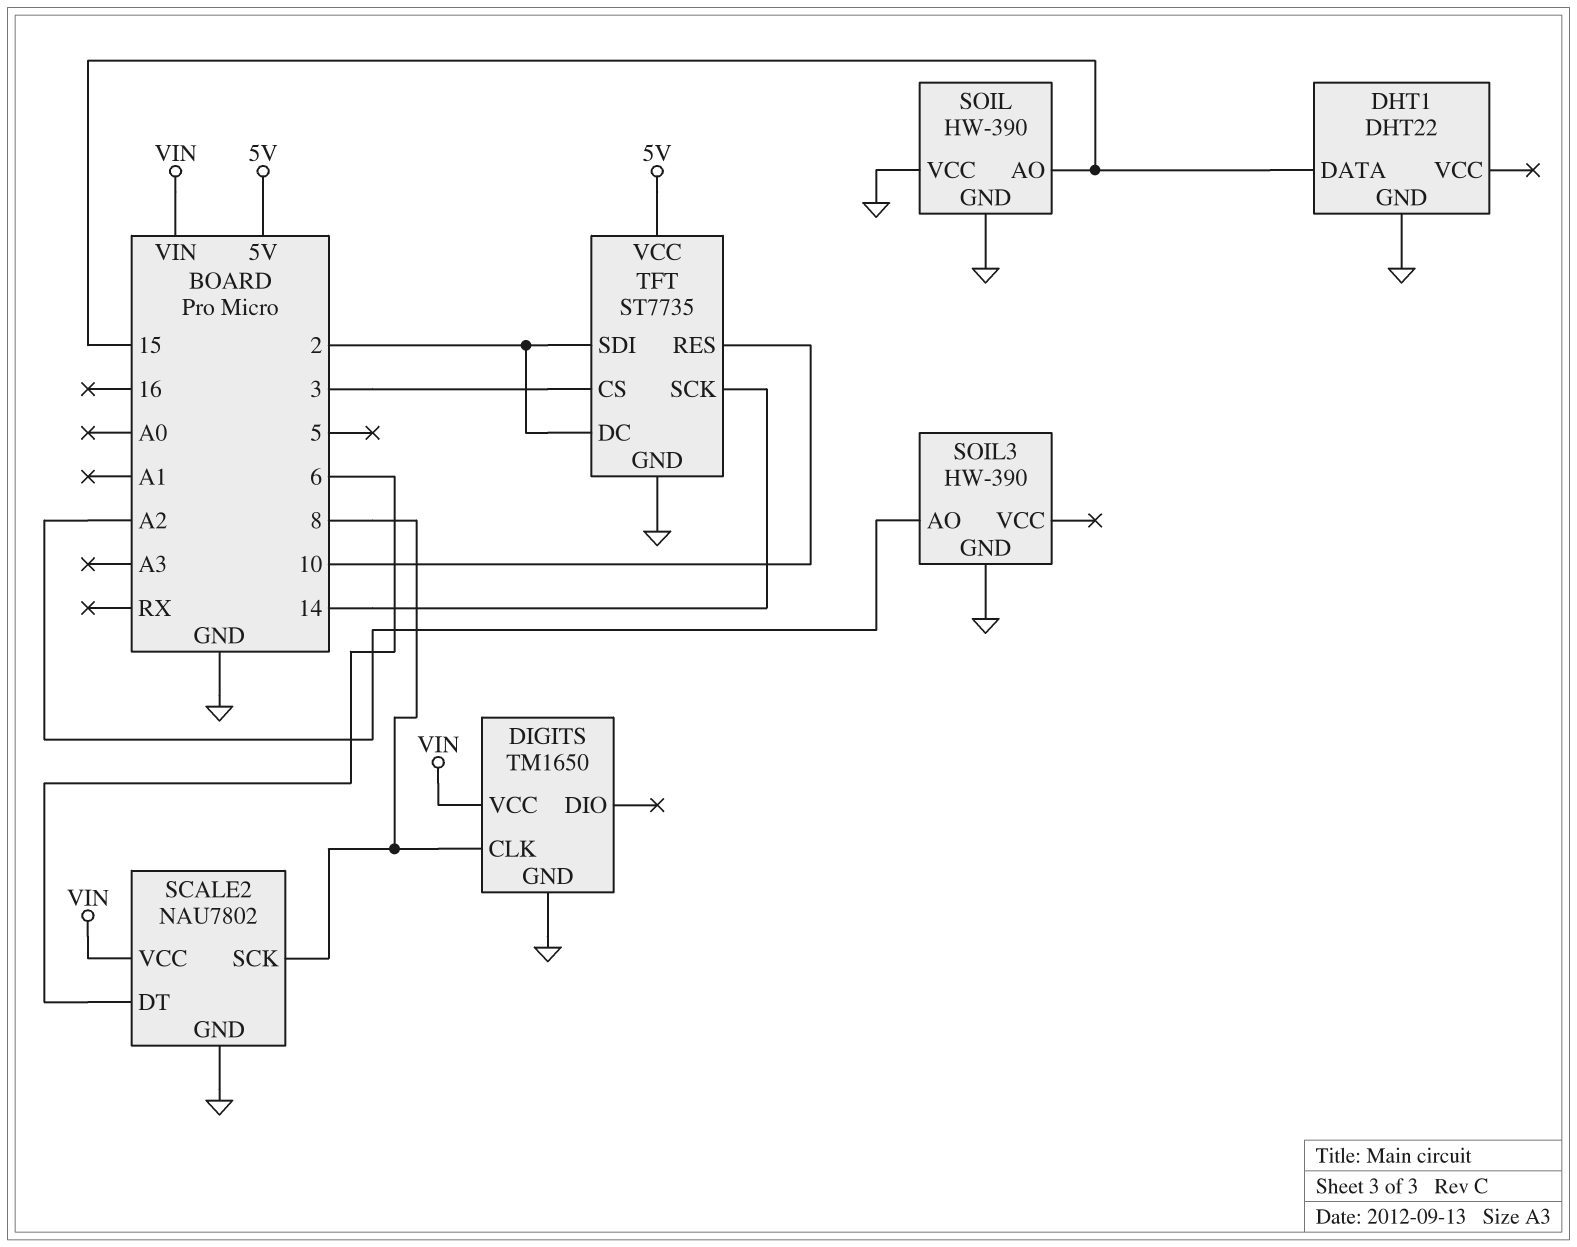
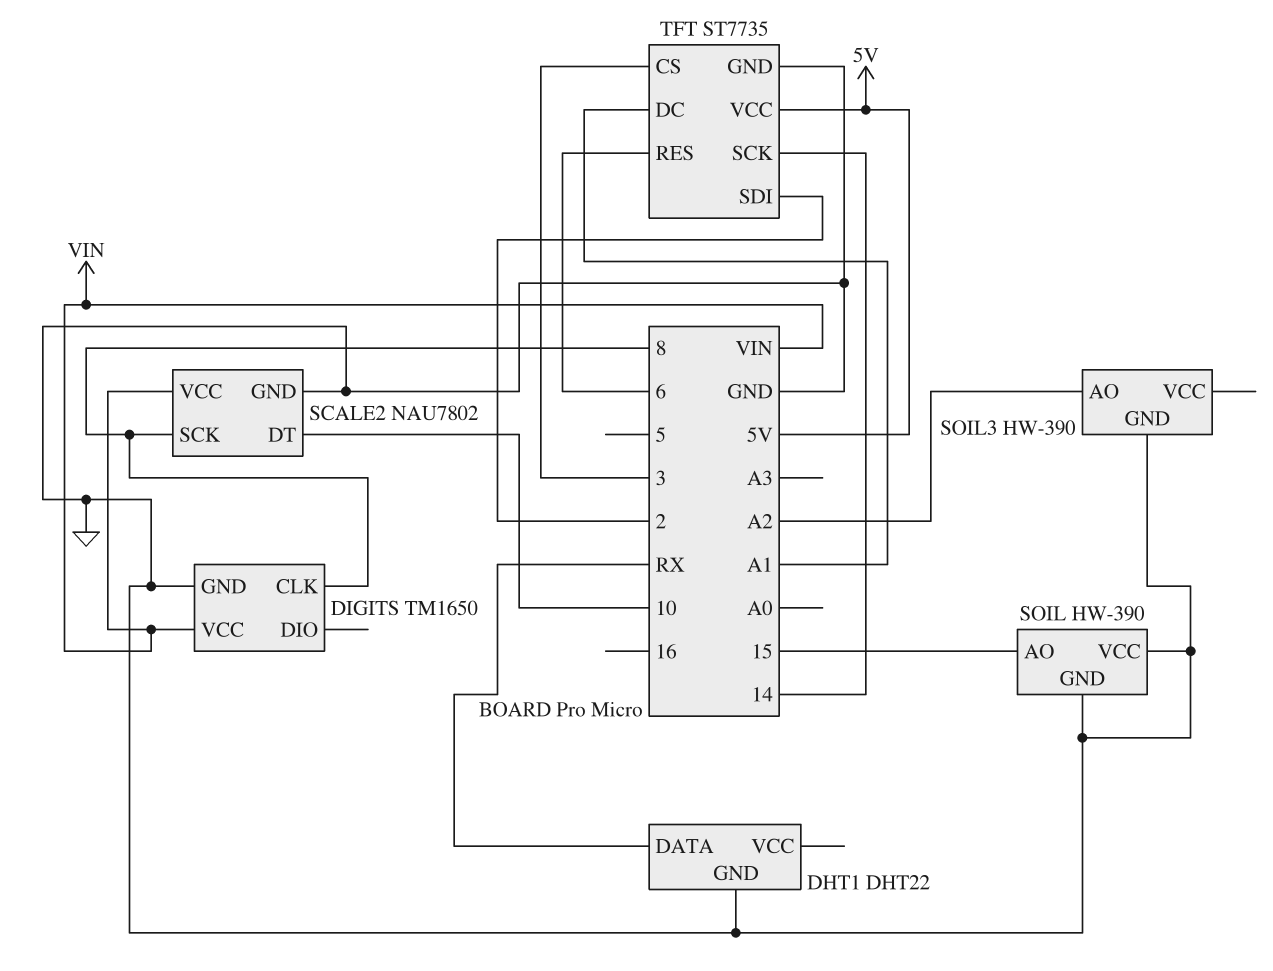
DHT1 pin DATA: 15 -> RX
SCALE2 pin DT: 6 -> 10
TFT pin DC: 2 -> A1
TFT pin RES: 10 -> 6

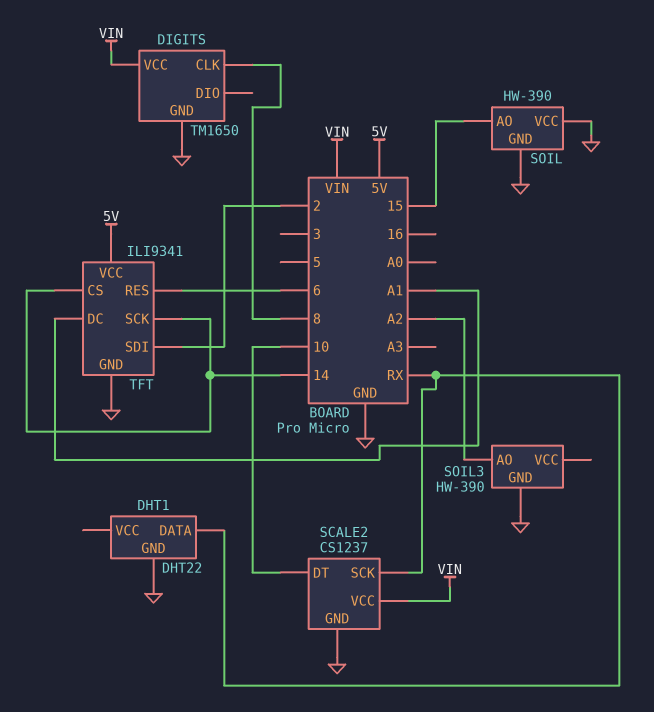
SCALE2: NAU7802 -> CS1237
SCALE2 pin SCK: 8 -> RX
TFT: ST7735 -> ILI9341
TFT pin CS: 3 -> 14

